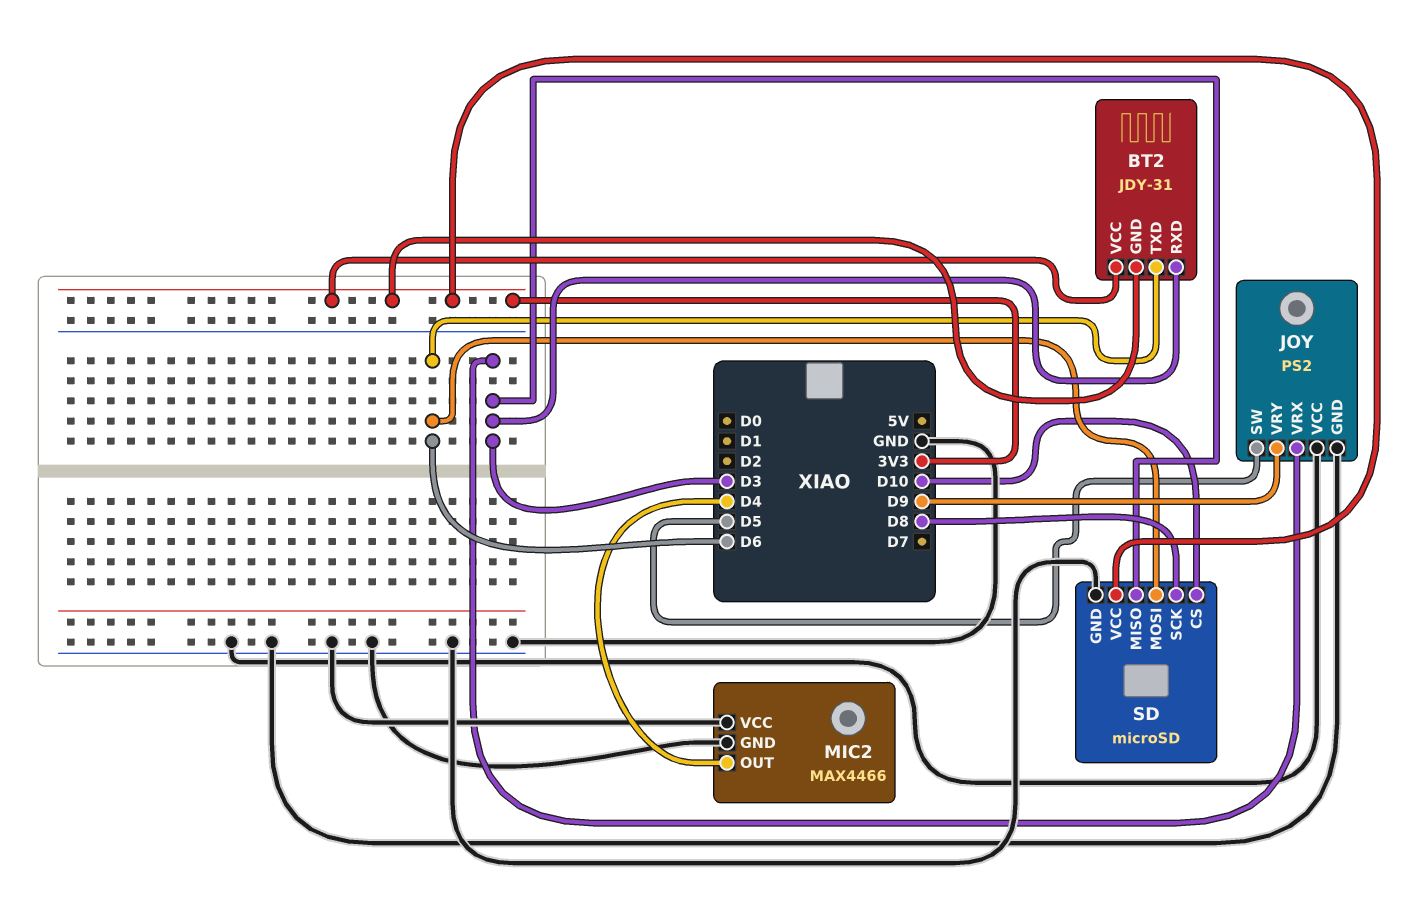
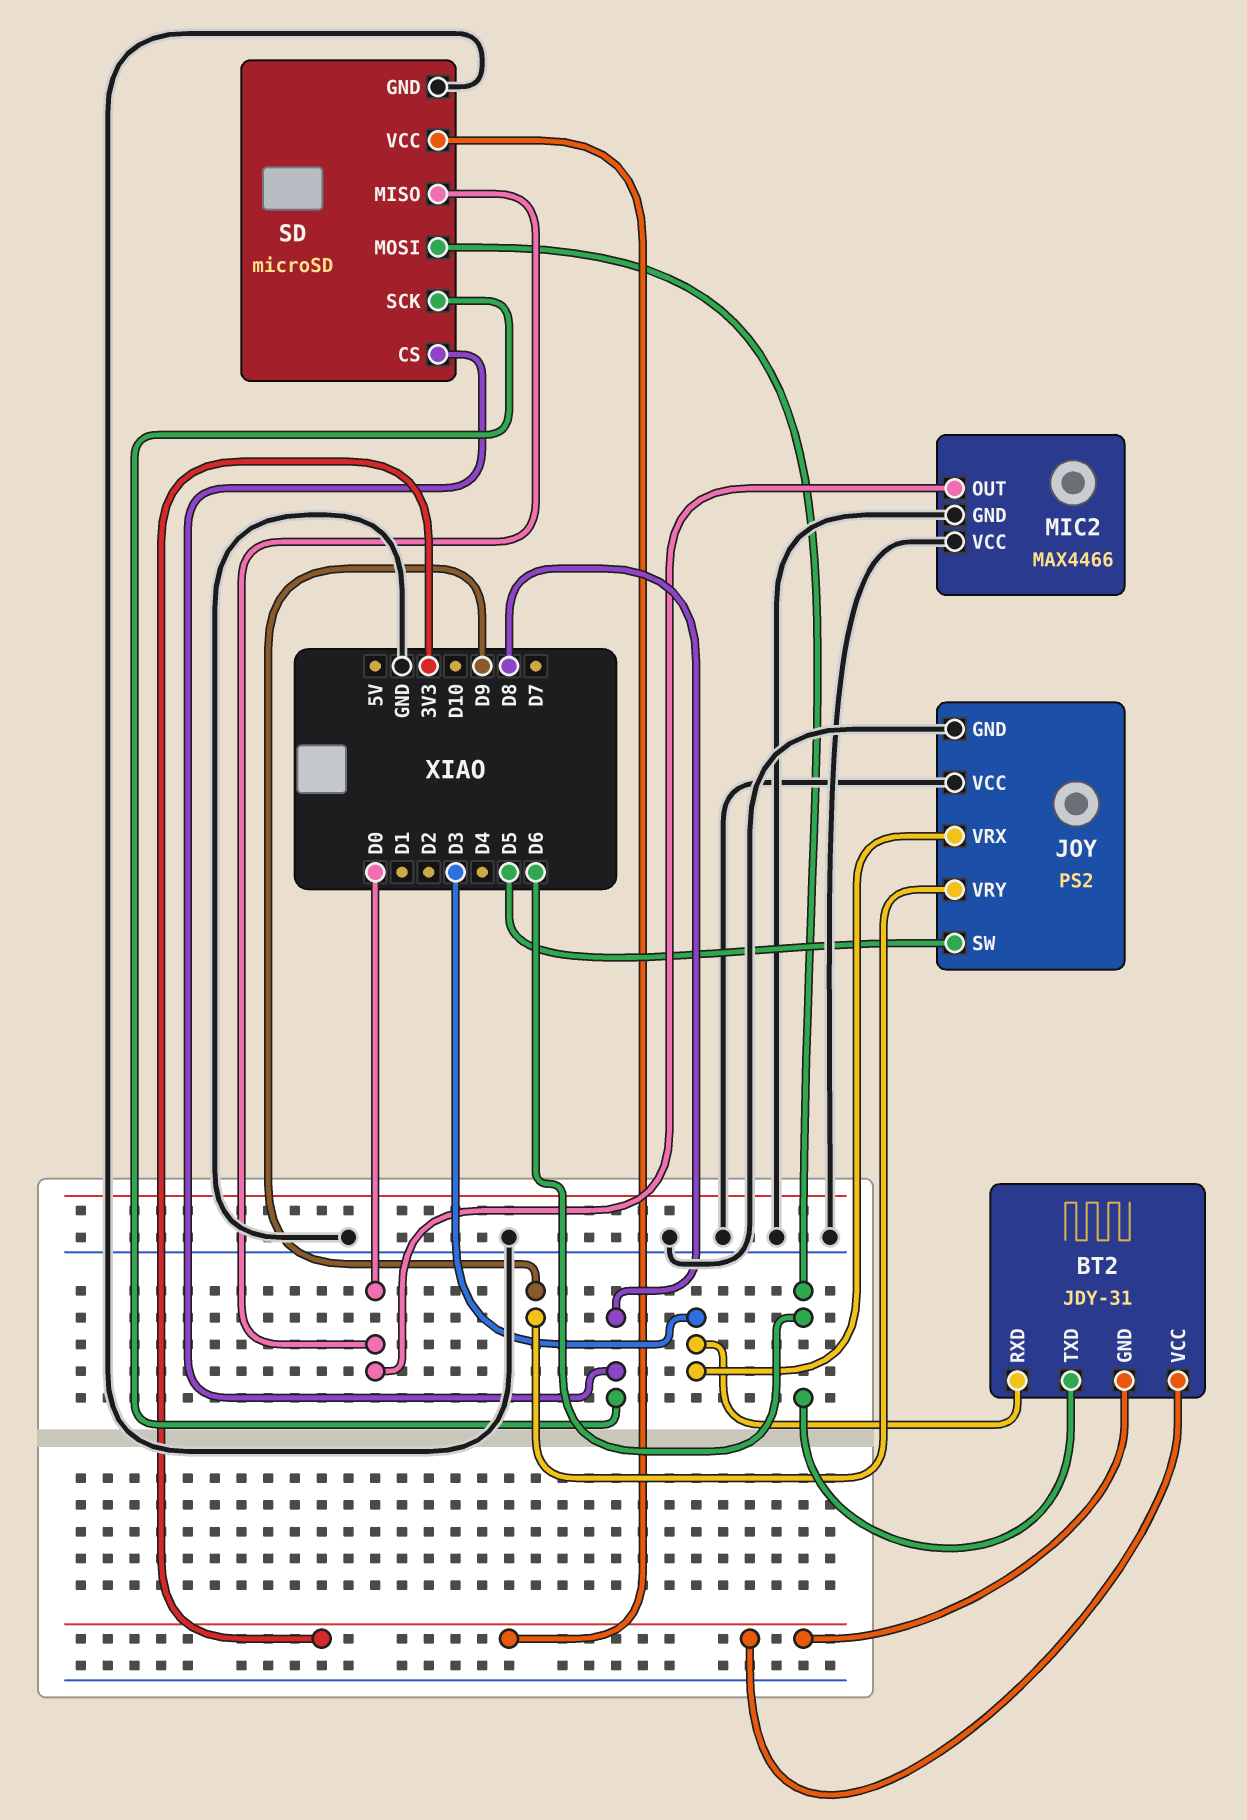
MIC2 pin OUT: D4 -> D0
SD pin CS: D10 -> D8
SD pin MISO: D3 -> D0

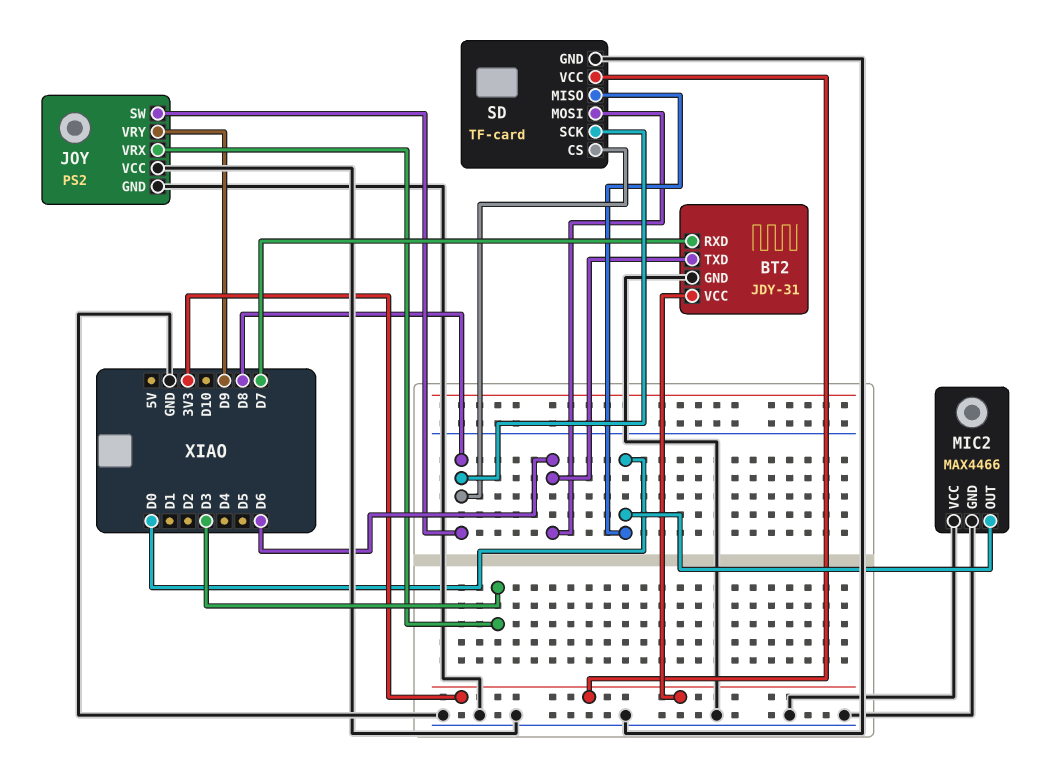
BT2 pin GND: 3V3 -> GND
BT2 pin RXD: D3 -> D7
JOY pin SW: D5 -> D8
SD: microSD -> TF-card

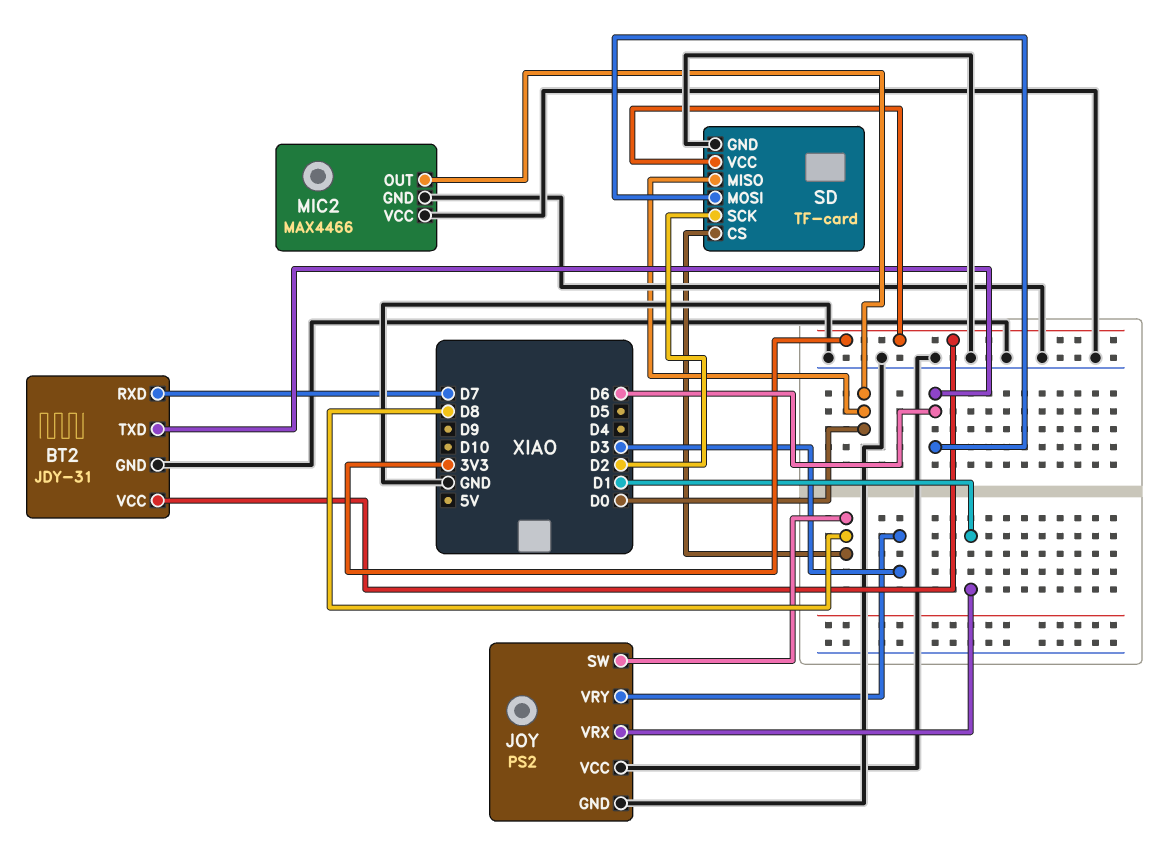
JOY pin VRX: D3 -> D1
JOY pin VRY: D9 -> D3
SD pin SCK: D8 -> D2

